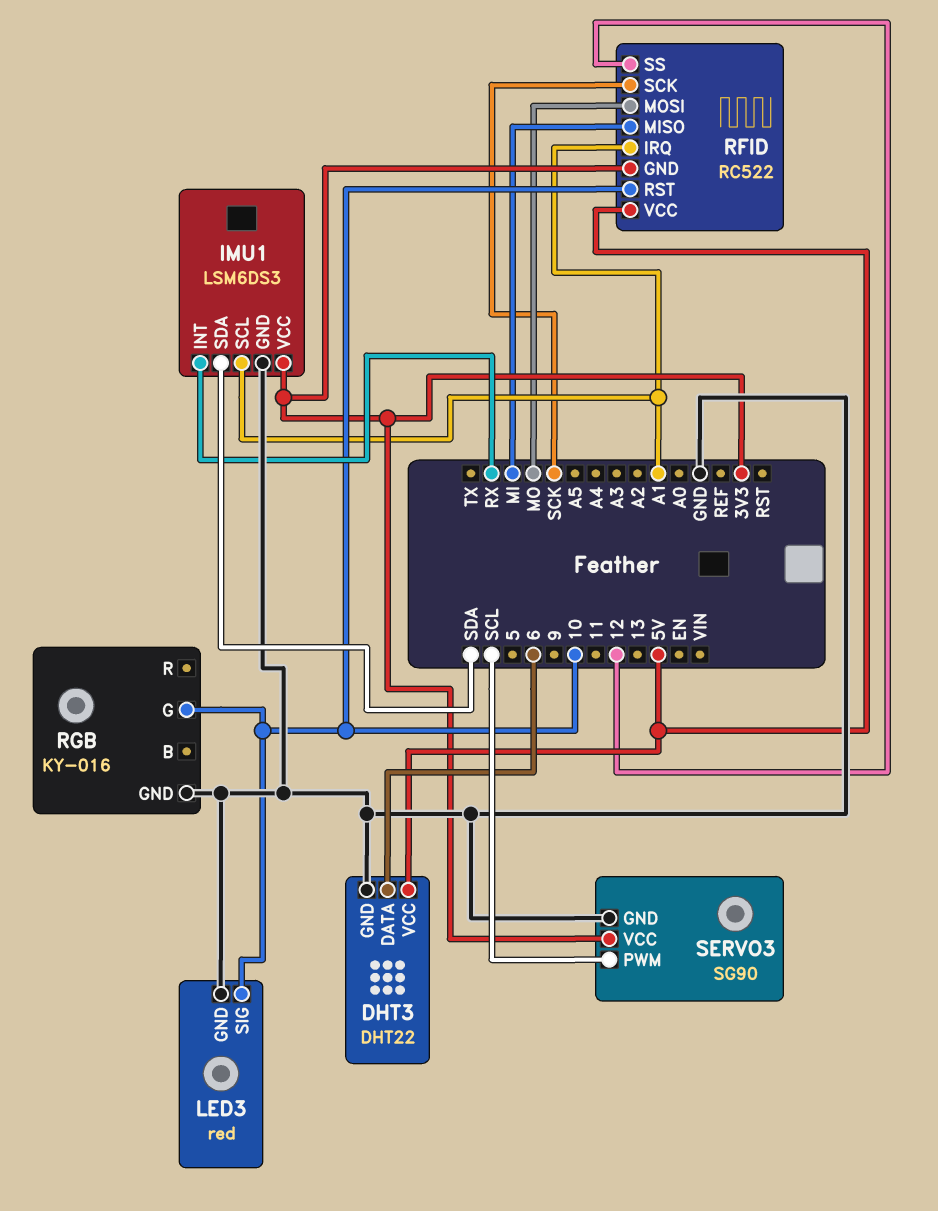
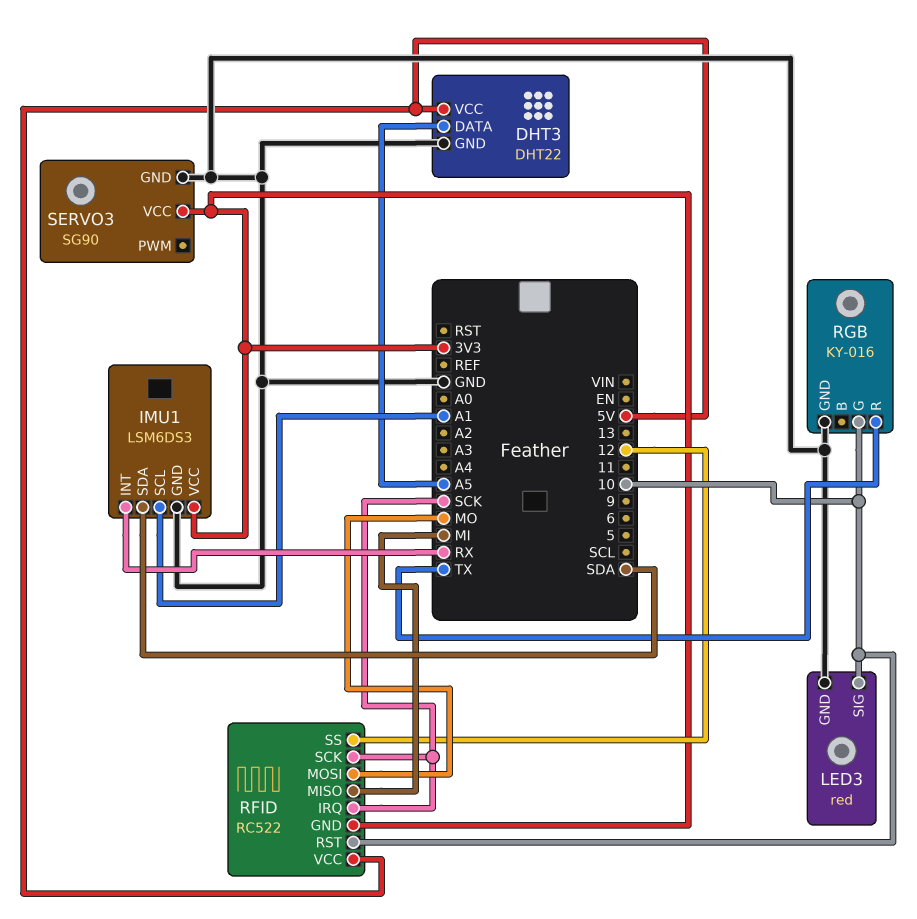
DHT3 pin DATA: 6 -> A5
RFID pin IRQ: A1 -> SCK
RGB pin R: none -> TX
SERVO3 pin PWM: SCL -> none

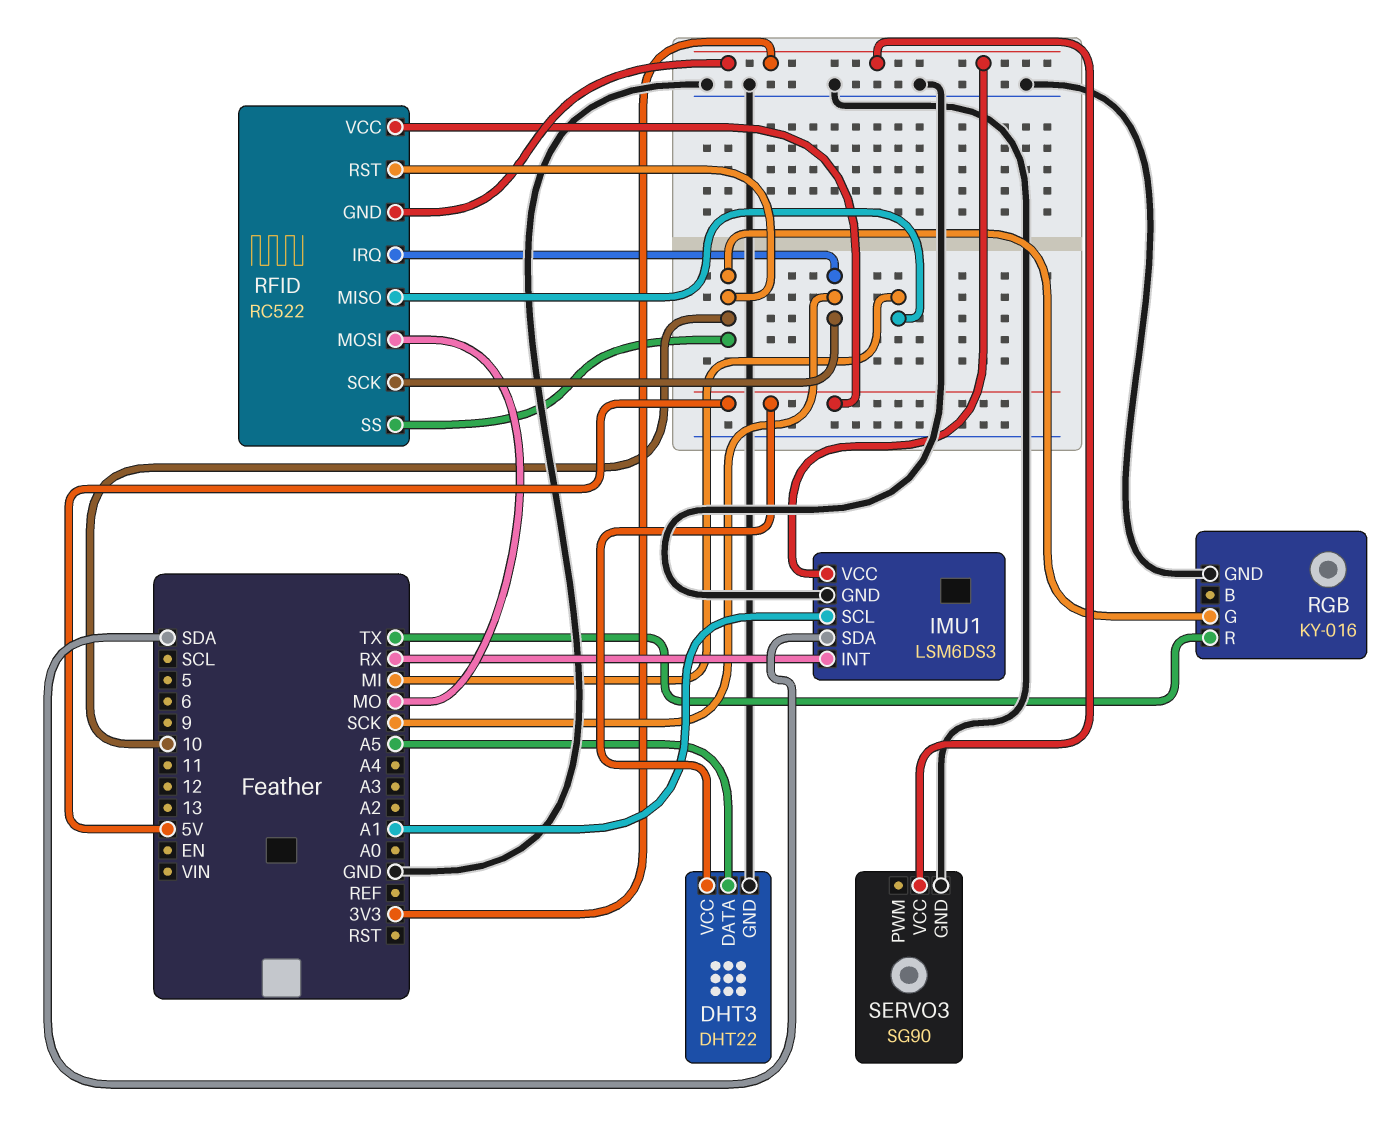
LED3: red -> none
LED3 pin GND: GND -> none
LED3 pin SIG: 10 -> none
RFID pin SS: 12 -> 10

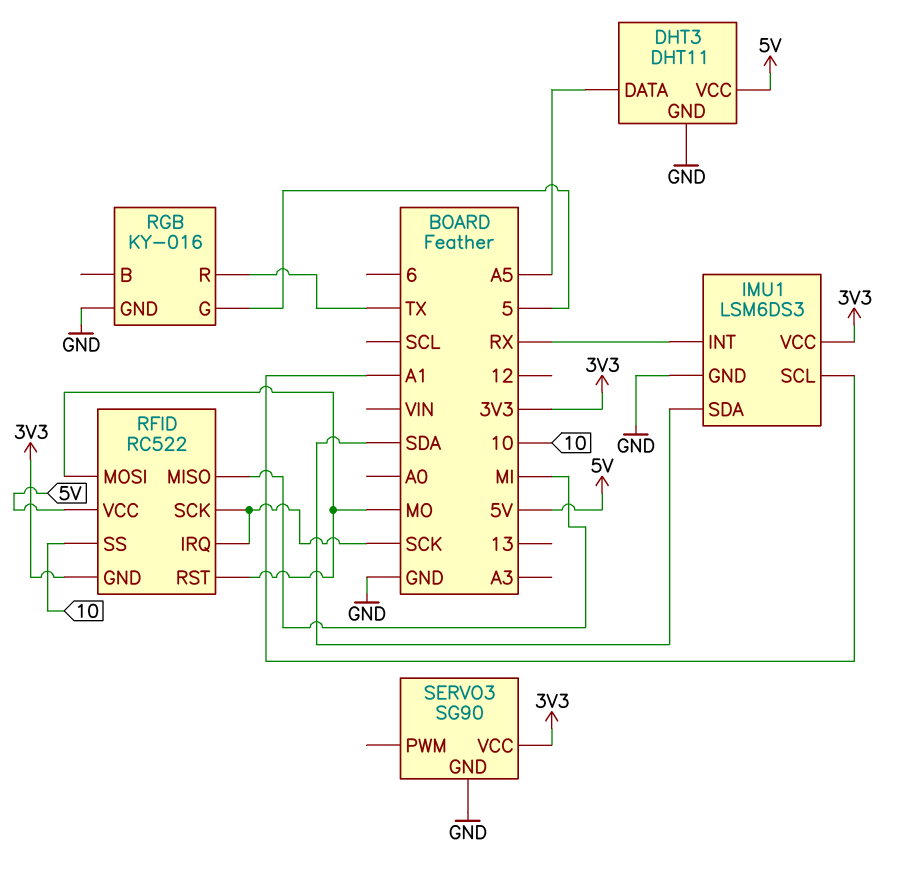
DHT3: DHT22 -> DHT11
RFID pin RST: 10 -> MO
RGB pin G: 10 -> 5

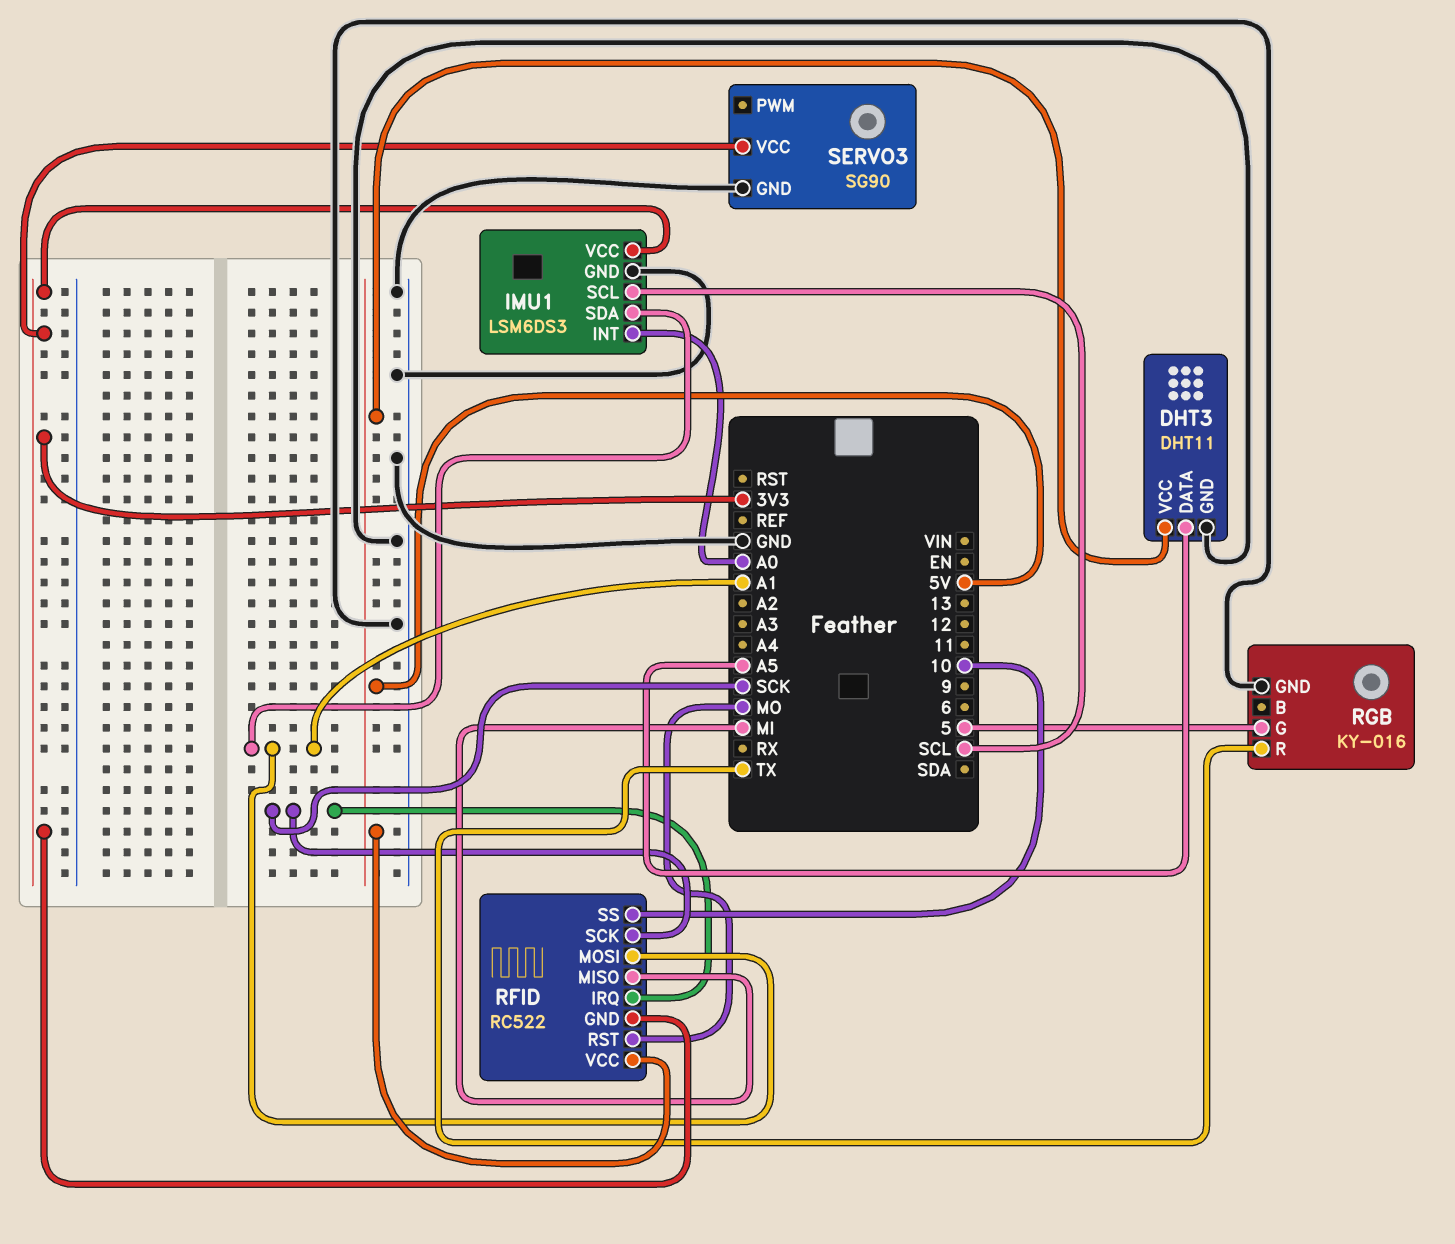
IMU1 pin INT: RX -> A0
IMU1 pin SCL: A1 -> SCL
IMU1 pin SDA: SDA -> A1
RFID pin MOSI: MO -> A1

